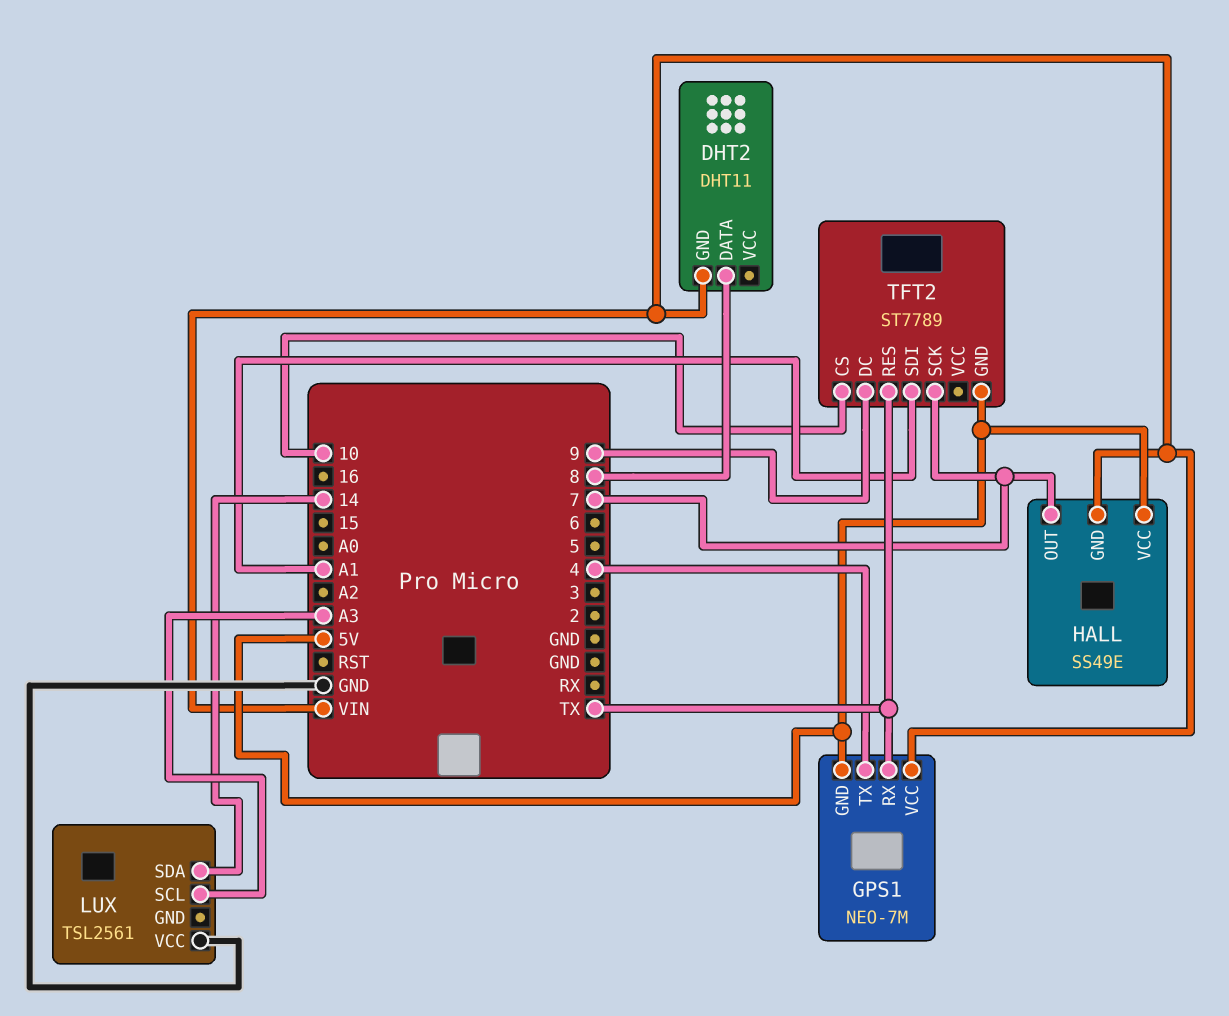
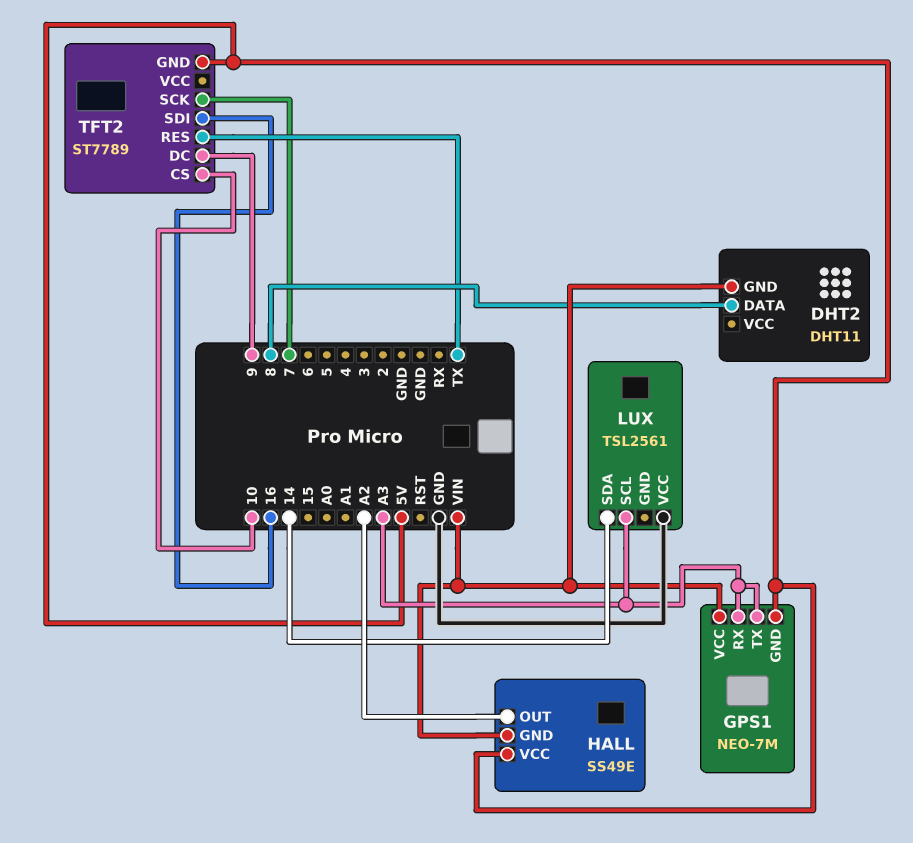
GPS1 pin RX: TX -> A3
GPS1 pin TX: 4 -> A3
HALL pin OUT: 7 -> A2
TFT2 pin SDI: A1 -> 16

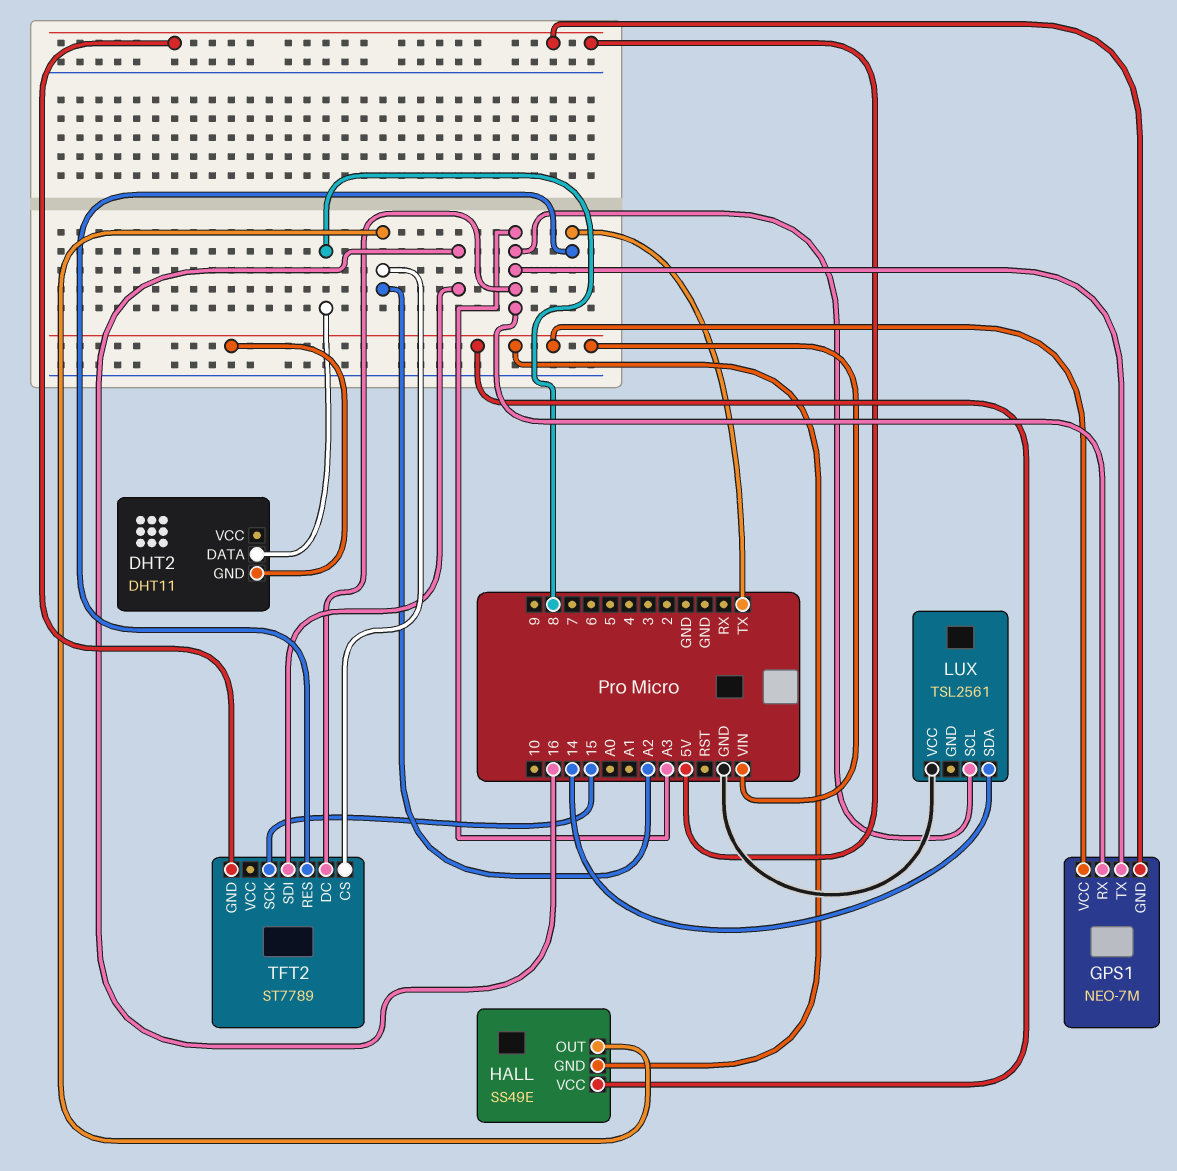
HALL pin VCC: 5V -> VIN
TFT2 pin CS: 10 -> A2
TFT2 pin DC: 9 -> A3
TFT2 pin SCK: 7 -> 15

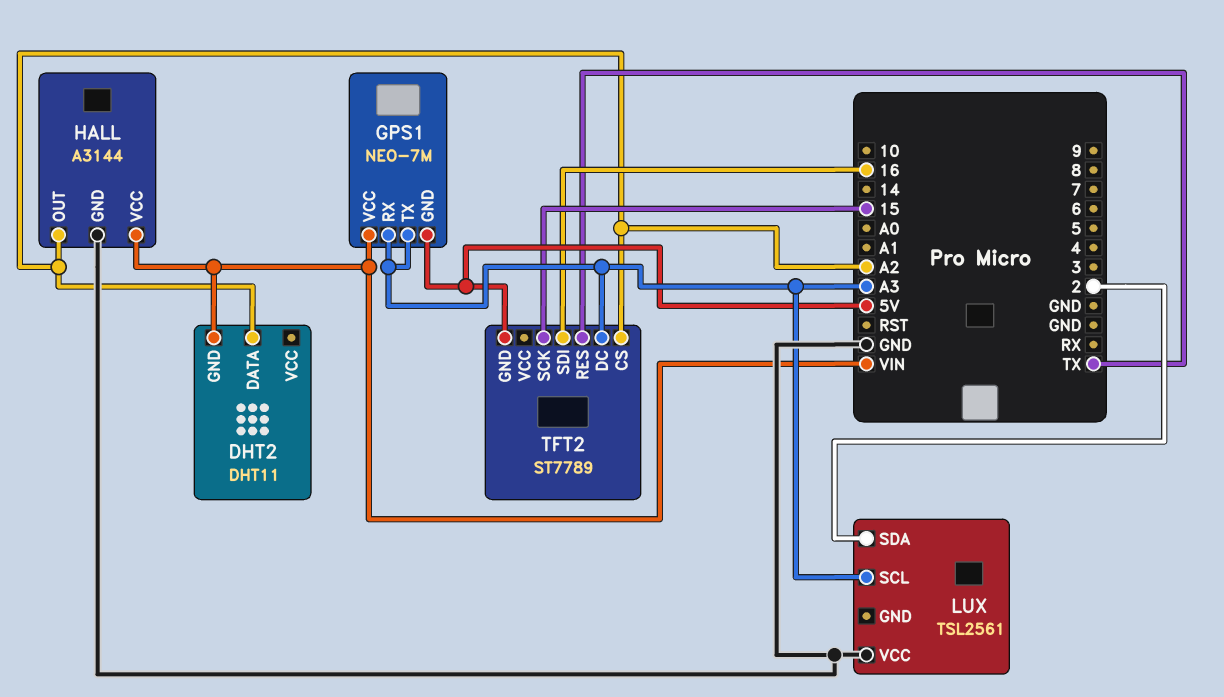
DHT2 pin DATA: 8 -> A2
HALL: SS49E -> A3144
HALL pin GND: VIN -> GND
LUX pin SDA: 14 -> 2

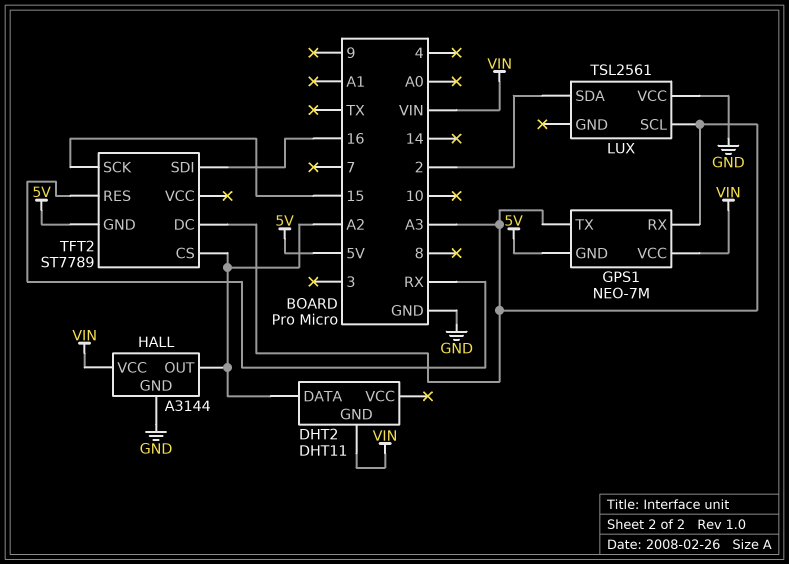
TFT2 pin RES: TX -> RX

